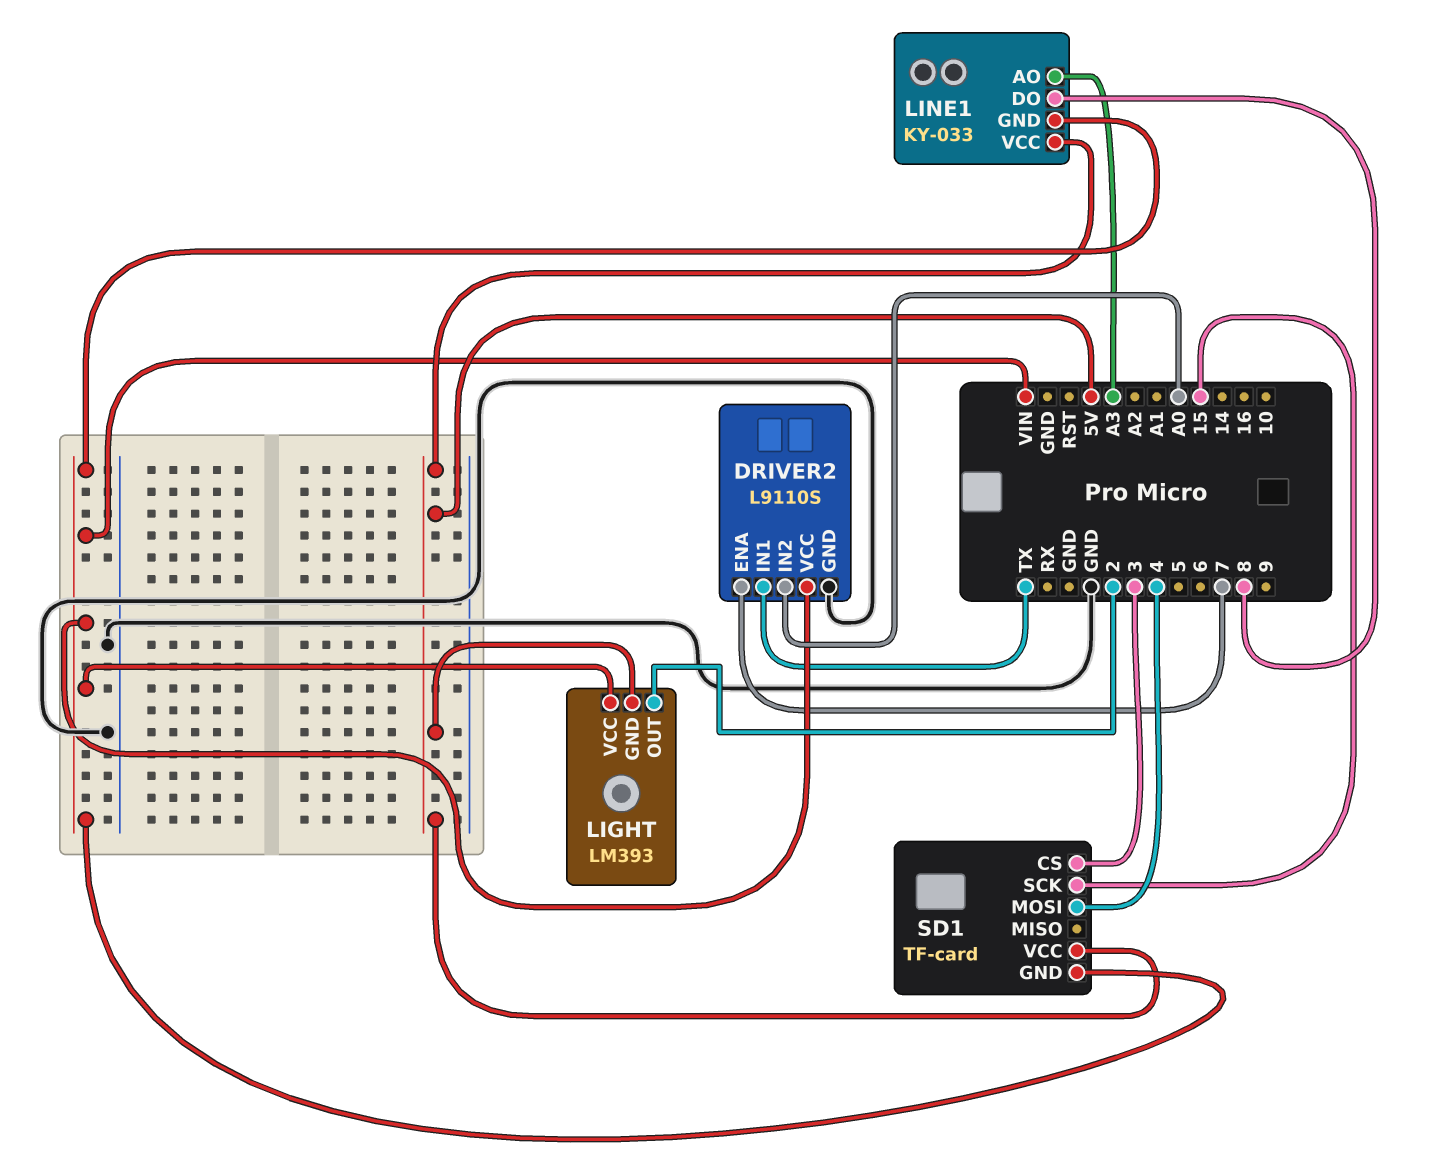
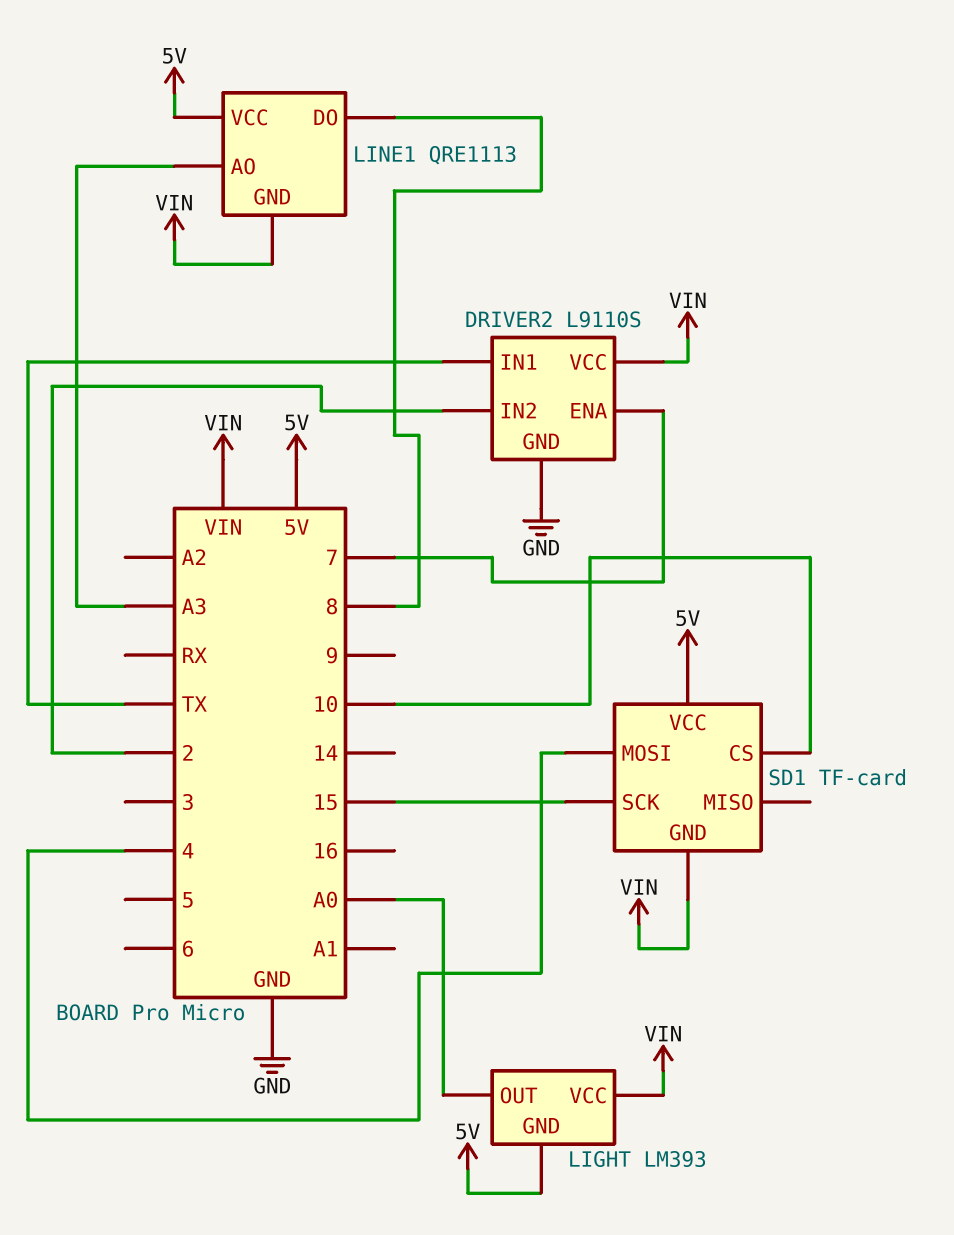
DRIVER2 pin IN2: A0 -> 2
LIGHT pin OUT: 2 -> A0
LINE1: KY-033 -> QRE1113
SD1 pin CS: 3 -> 10

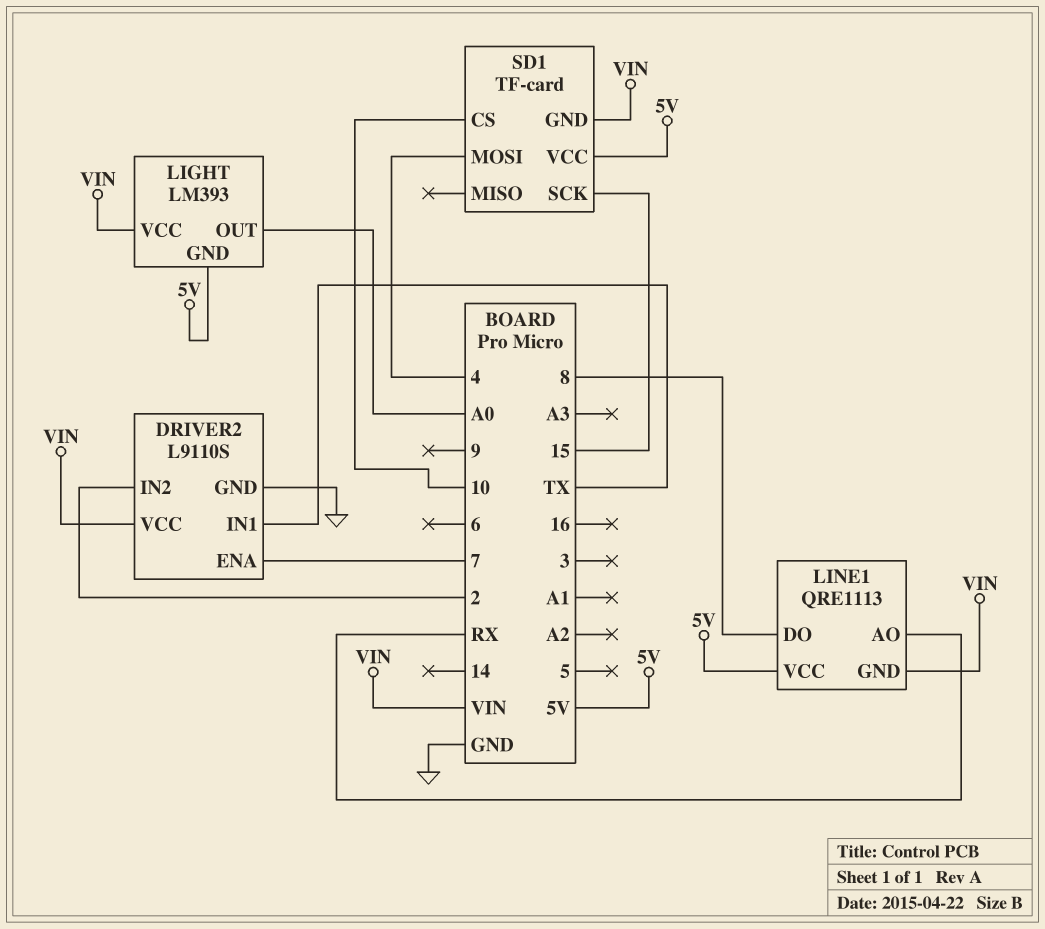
LINE1 pin AO: A3 -> RX

